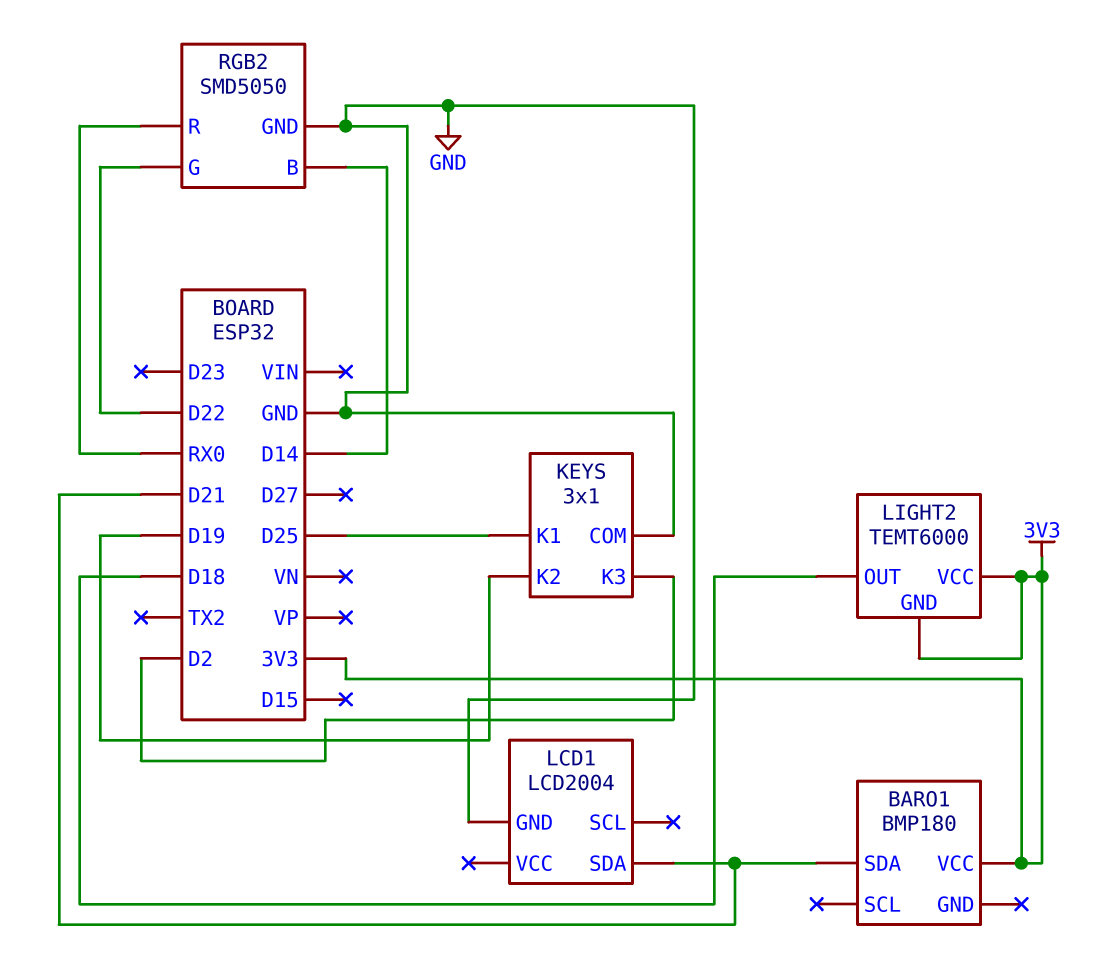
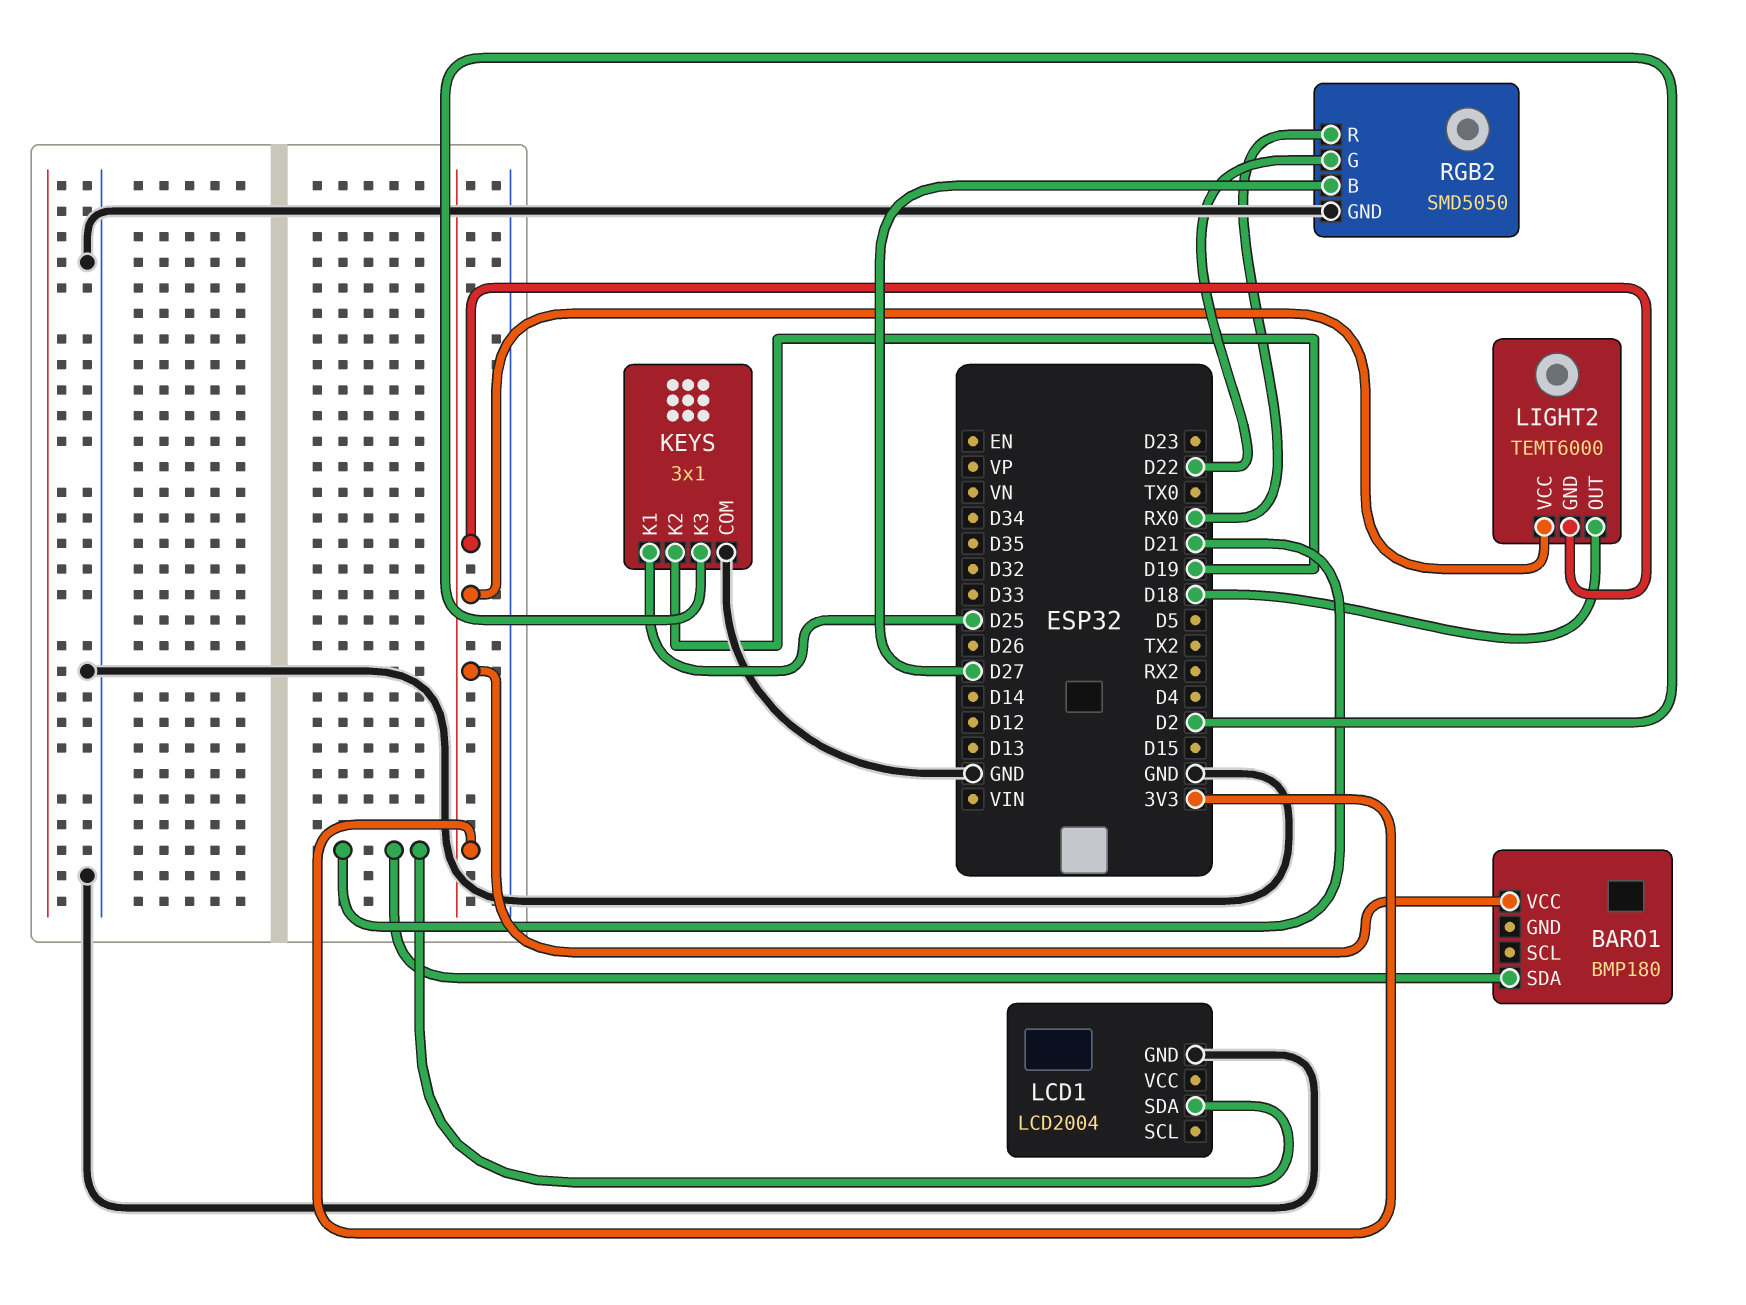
RGB2 pin B: D14 -> D27

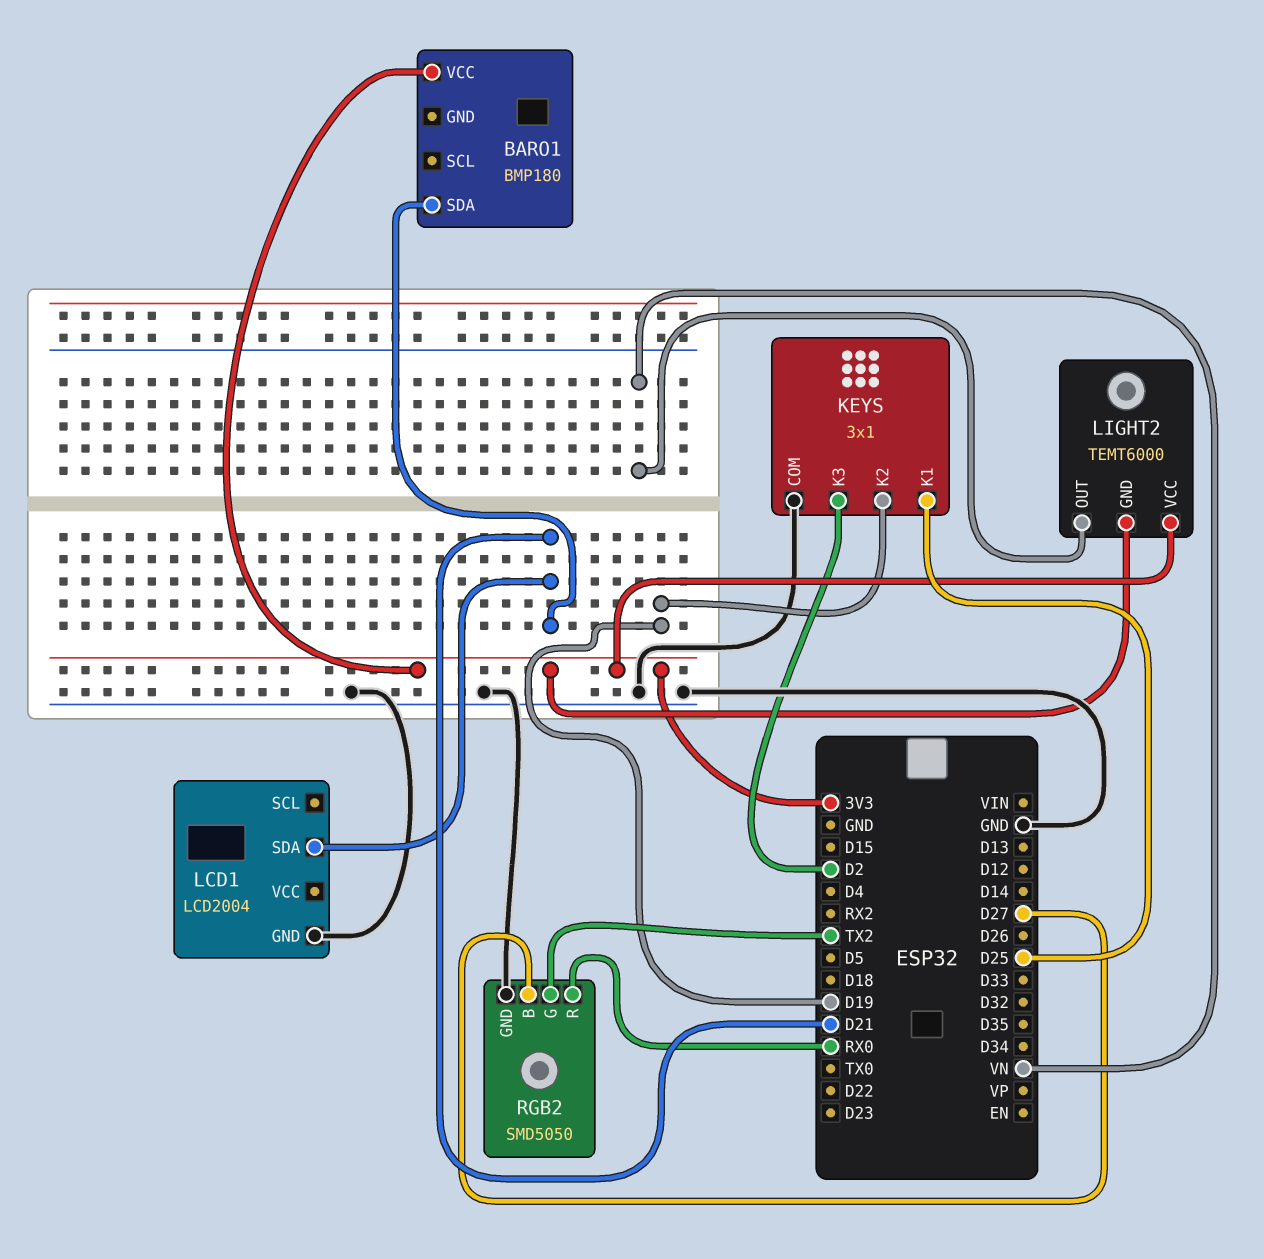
LIGHT2 pin OUT: D18 -> VN
RGB2 pin G: D22 -> TX2

